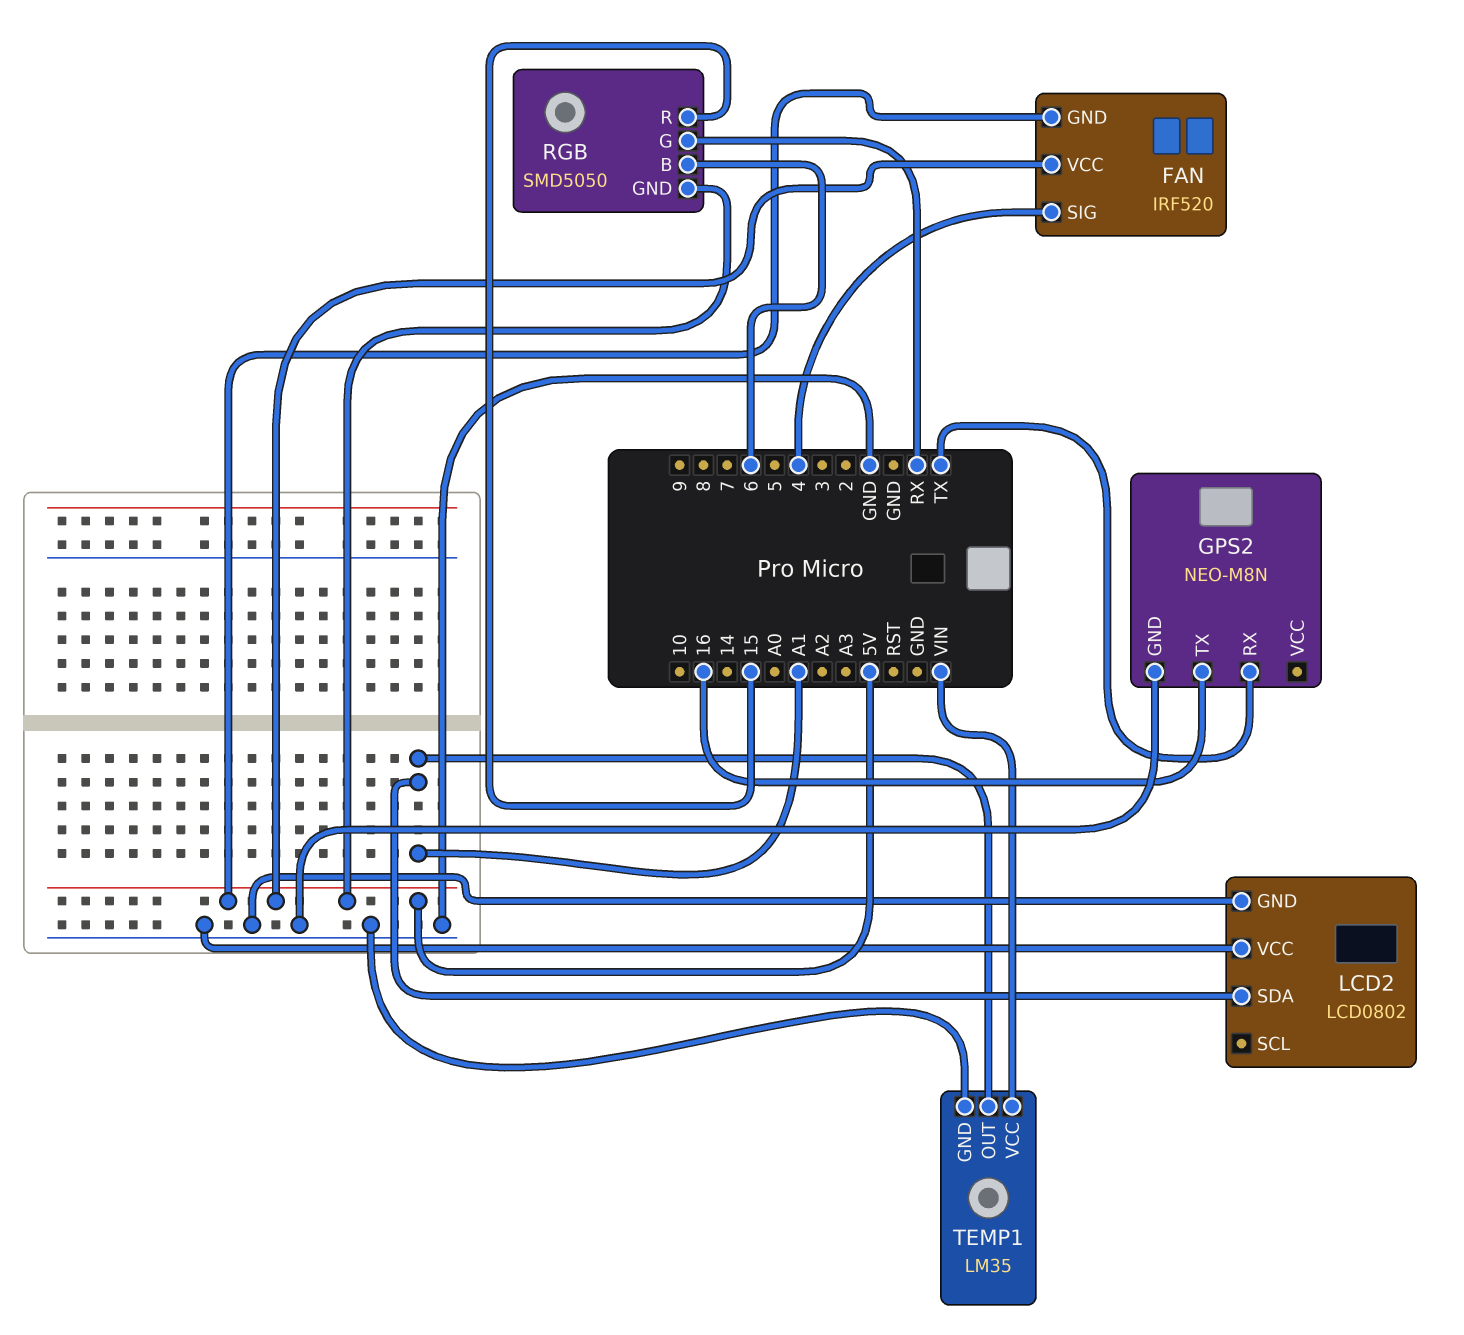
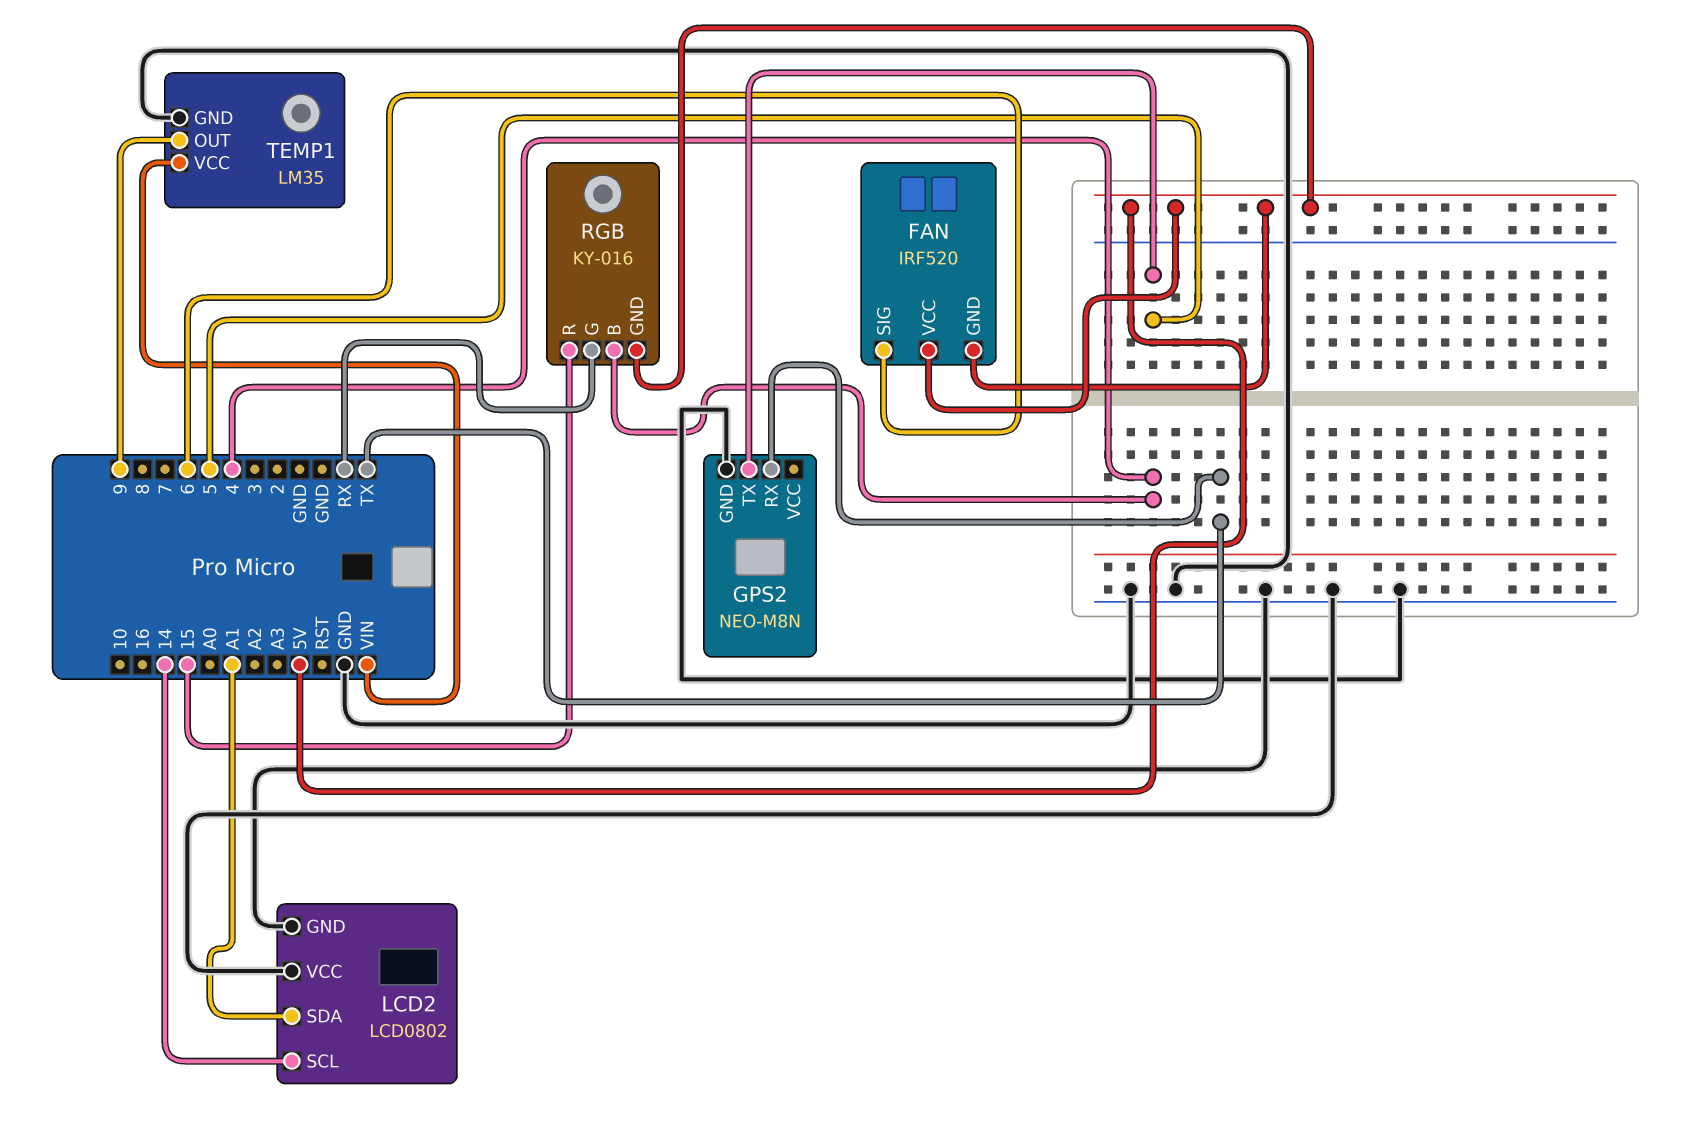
FAN pin SIG: 4 -> 6
GPS2 pin TX: 16 -> 5
LCD2 pin SCL: none -> 14
RGB: SMD5050 -> KY-016
RGB pin B: 6 -> 4
TEMP1 pin OUT: A1 -> 9

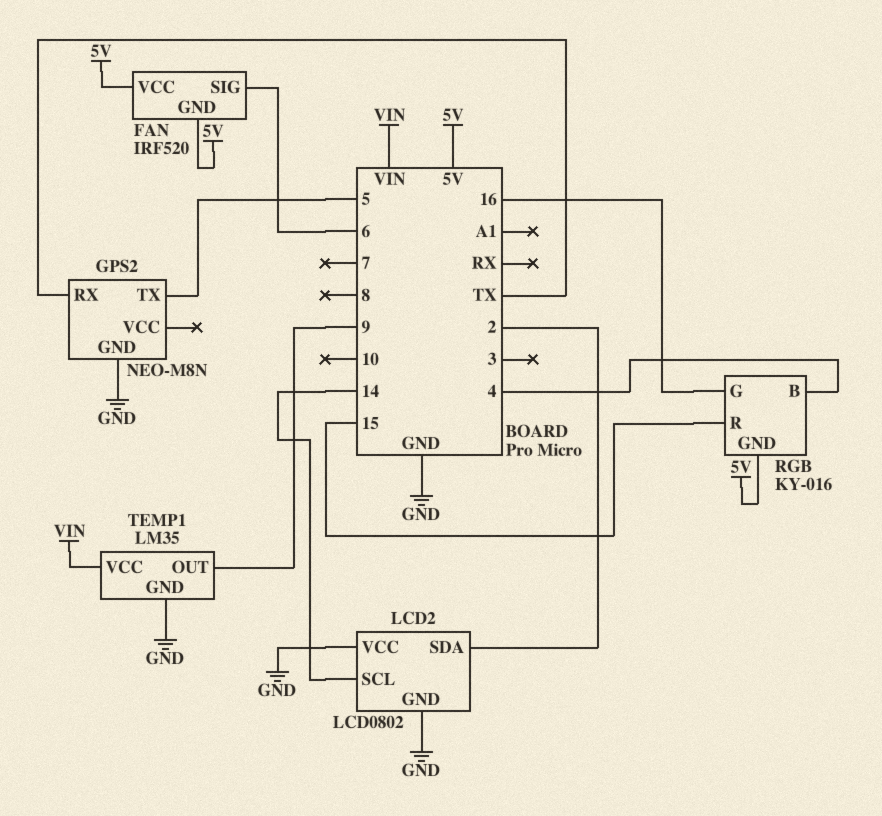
LCD2 pin SDA: A1 -> 2
RGB pin G: RX -> 16

